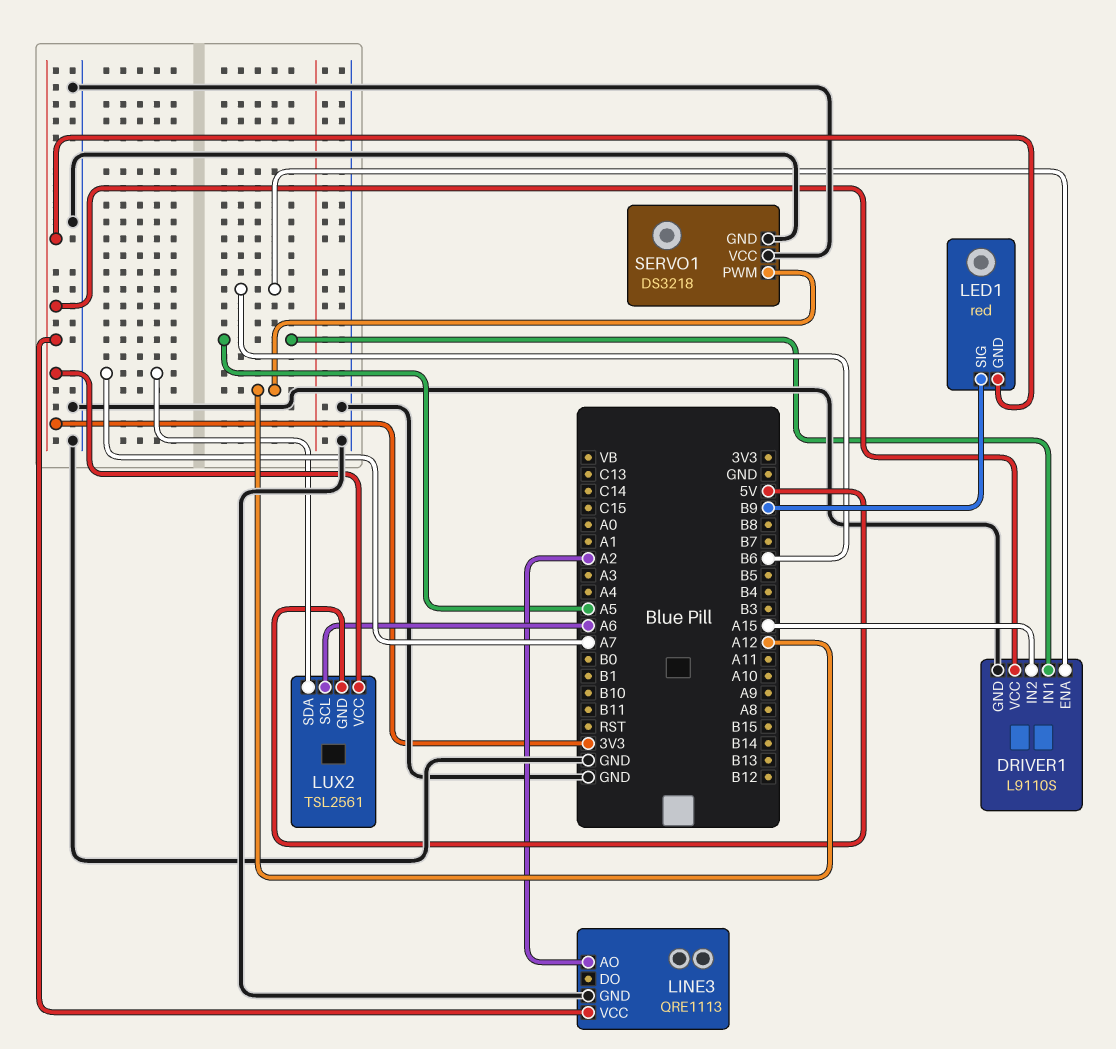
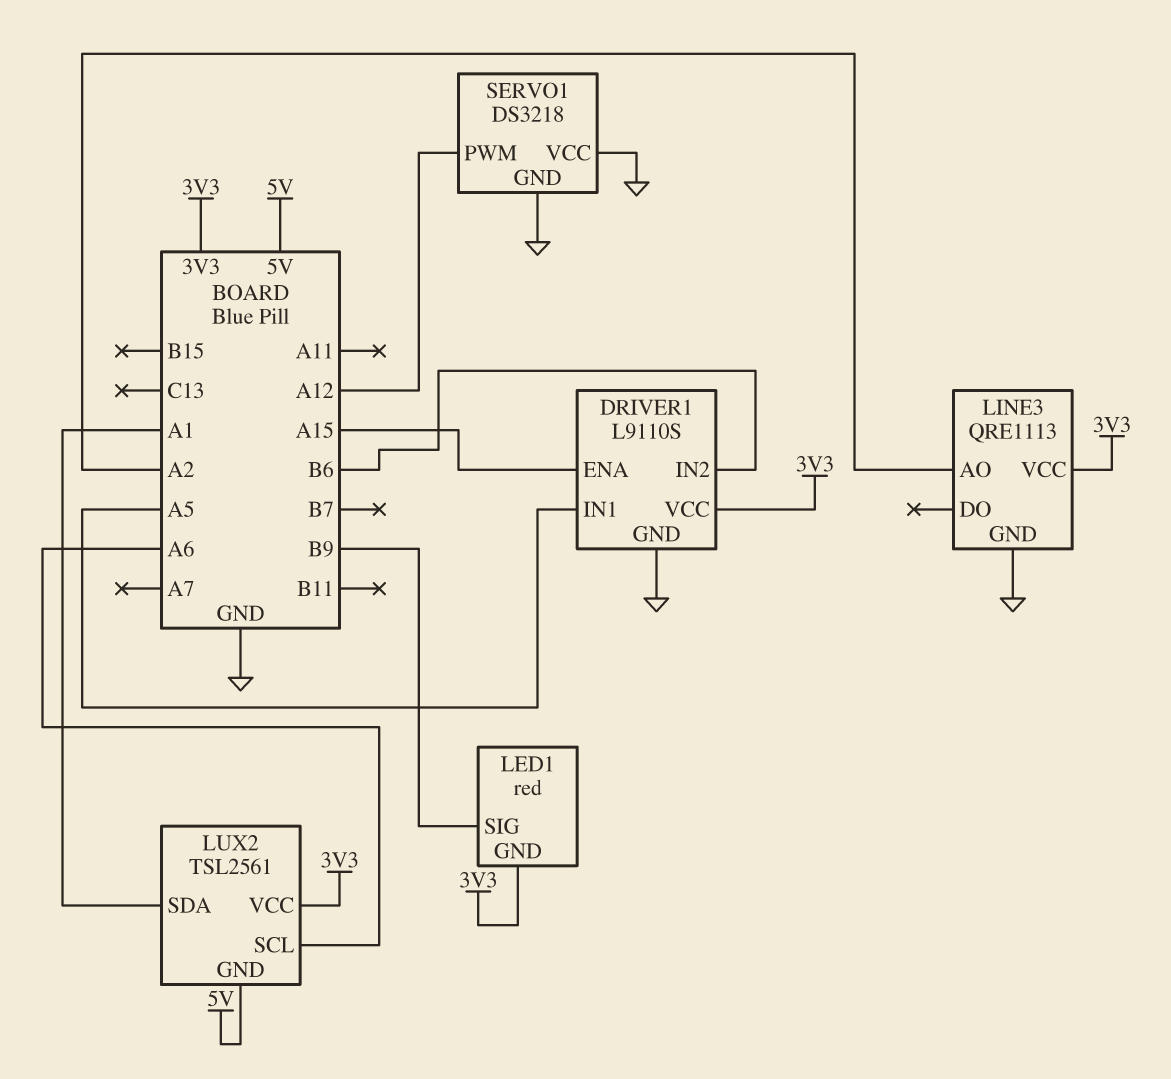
DRIVER1 pin ENA: B6 -> A15
DRIVER1 pin IN2: A15 -> B6
LUX2 pin SDA: A7 -> A1

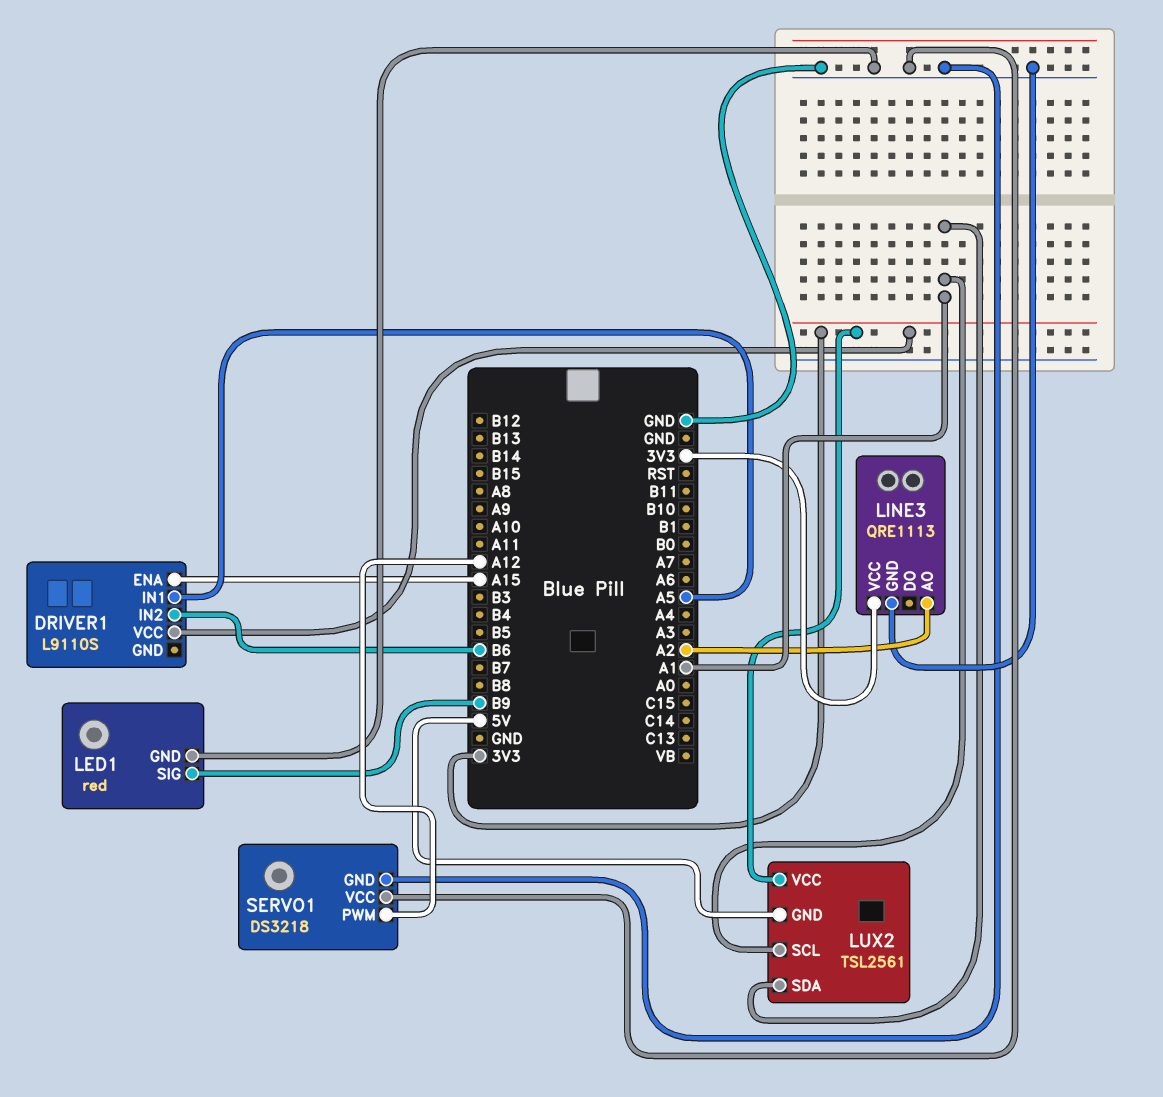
DRIVER1 pin GND: GND -> none
LED1 pin GND: 3V3 -> GND
LUX2 pin SCL: A6 -> A1

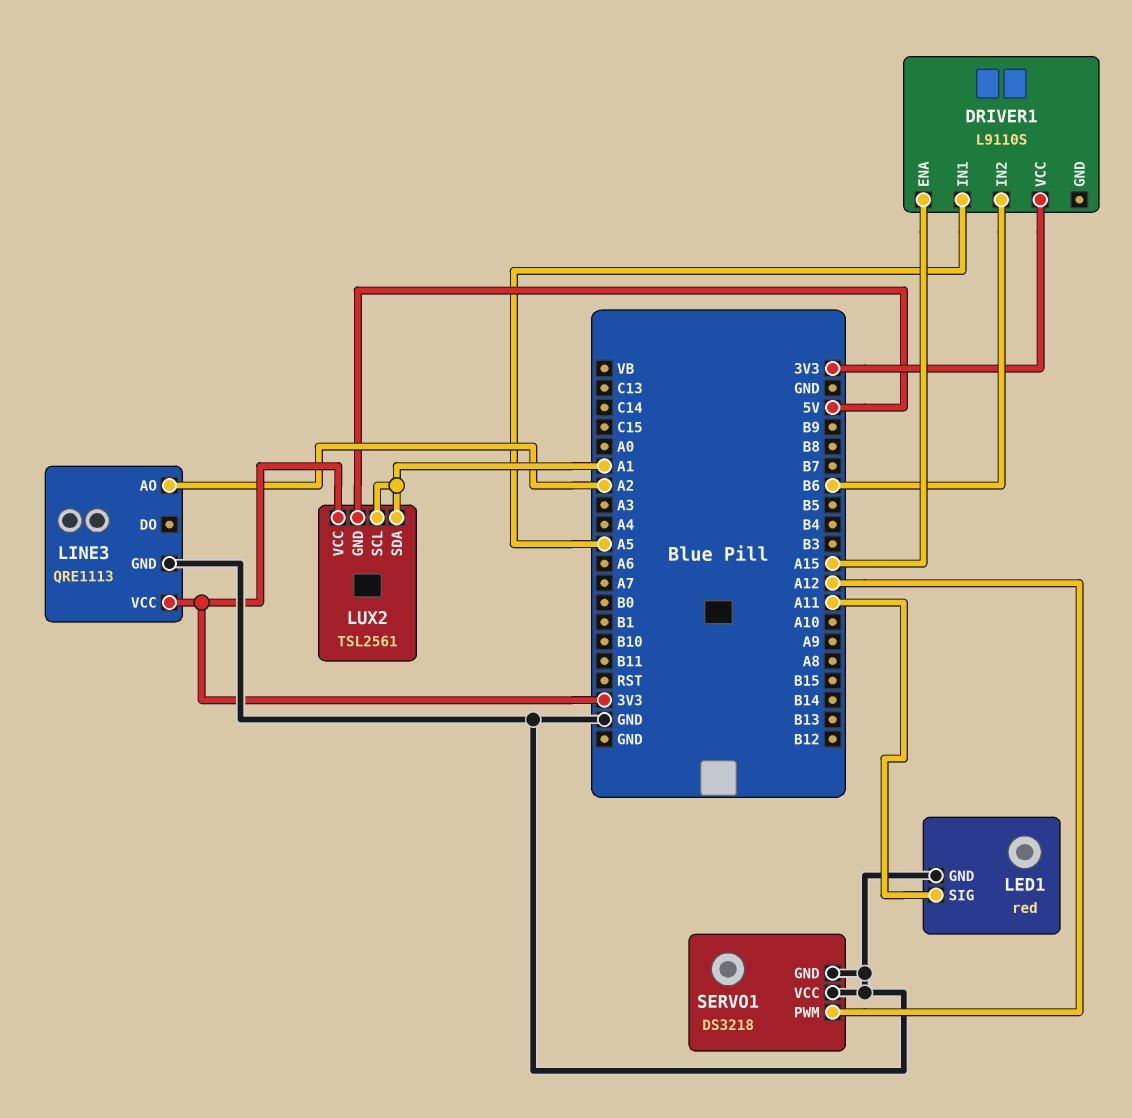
LED1 pin SIG: B9 -> A11

